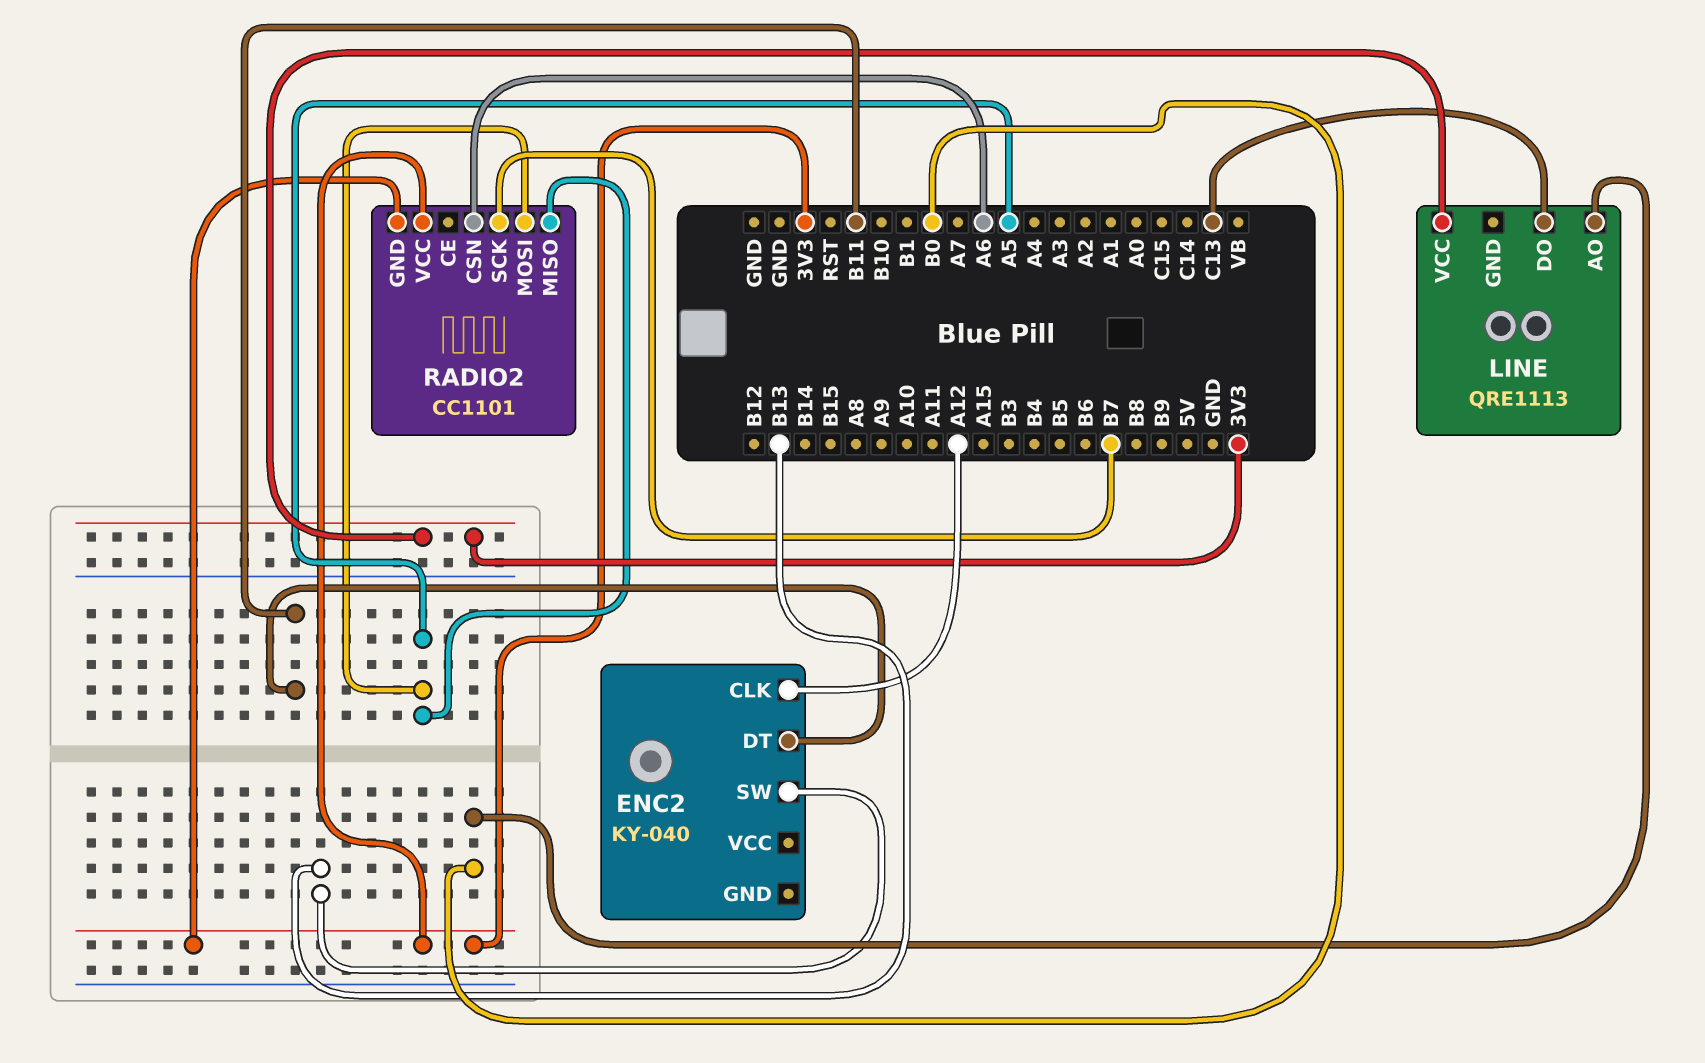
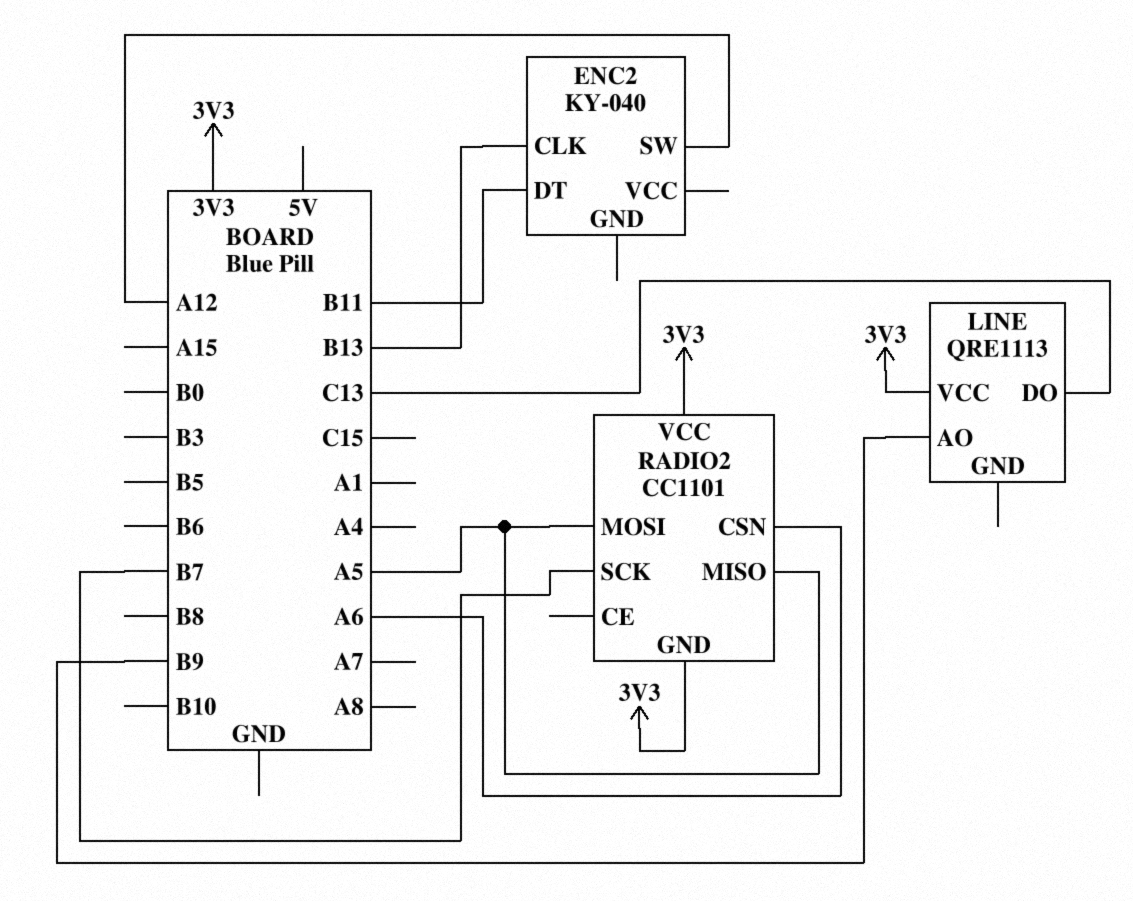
ENC2 pin CLK: A12 -> B13
ENC2 pin SW: B13 -> A12
LINE pin AO: B0 -> B9

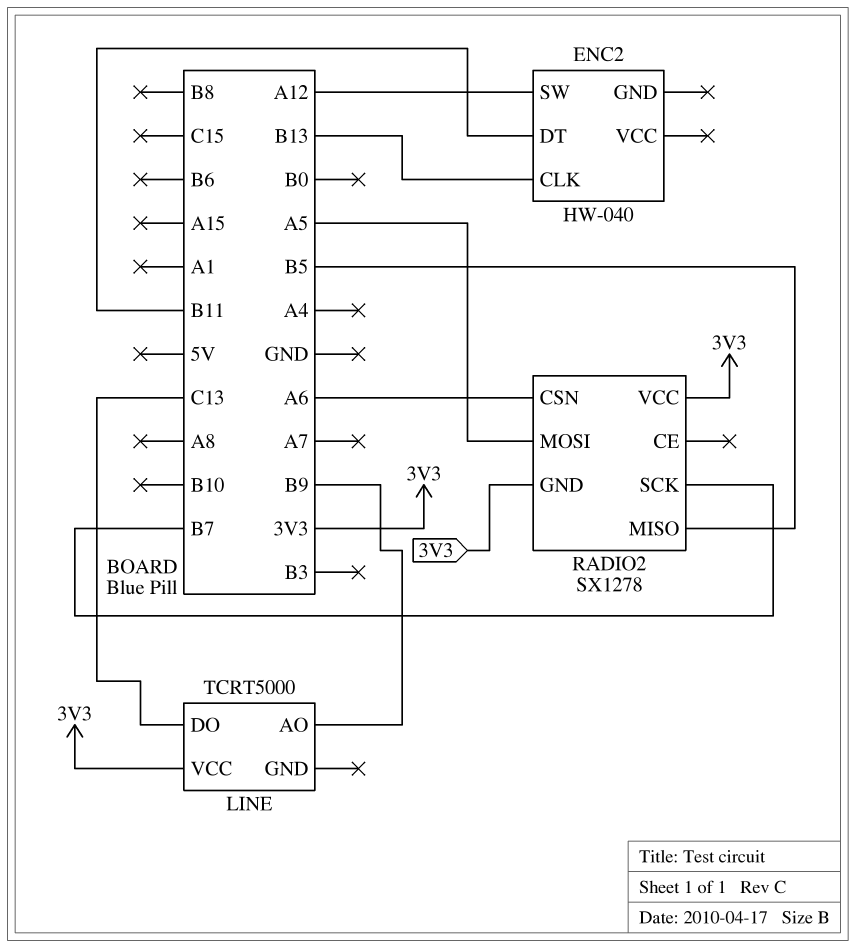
ENC2: KY-040 -> HW-040
LINE: QRE1113 -> TCRT5000
RADIO2: CC1101 -> SX1278
RADIO2 pin MISO: A5 -> B5

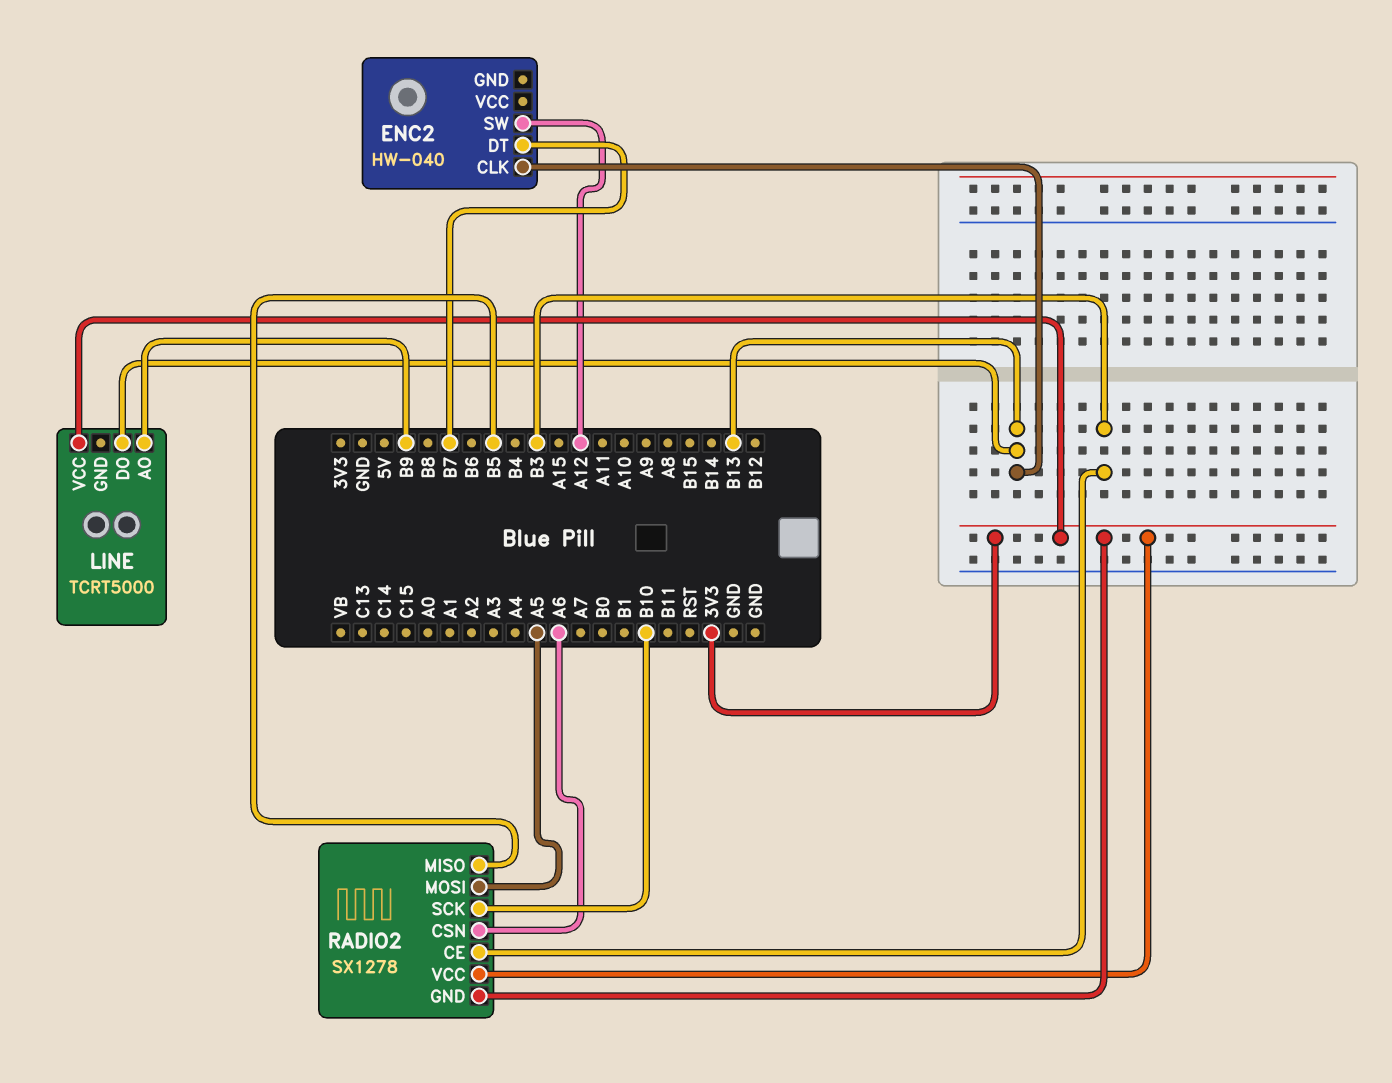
ENC2 pin DT: B11 -> B7
LINE pin DO: C13 -> B13
RADIO2 pin CE: none -> B3
RADIO2 pin SCK: B7 -> B10

